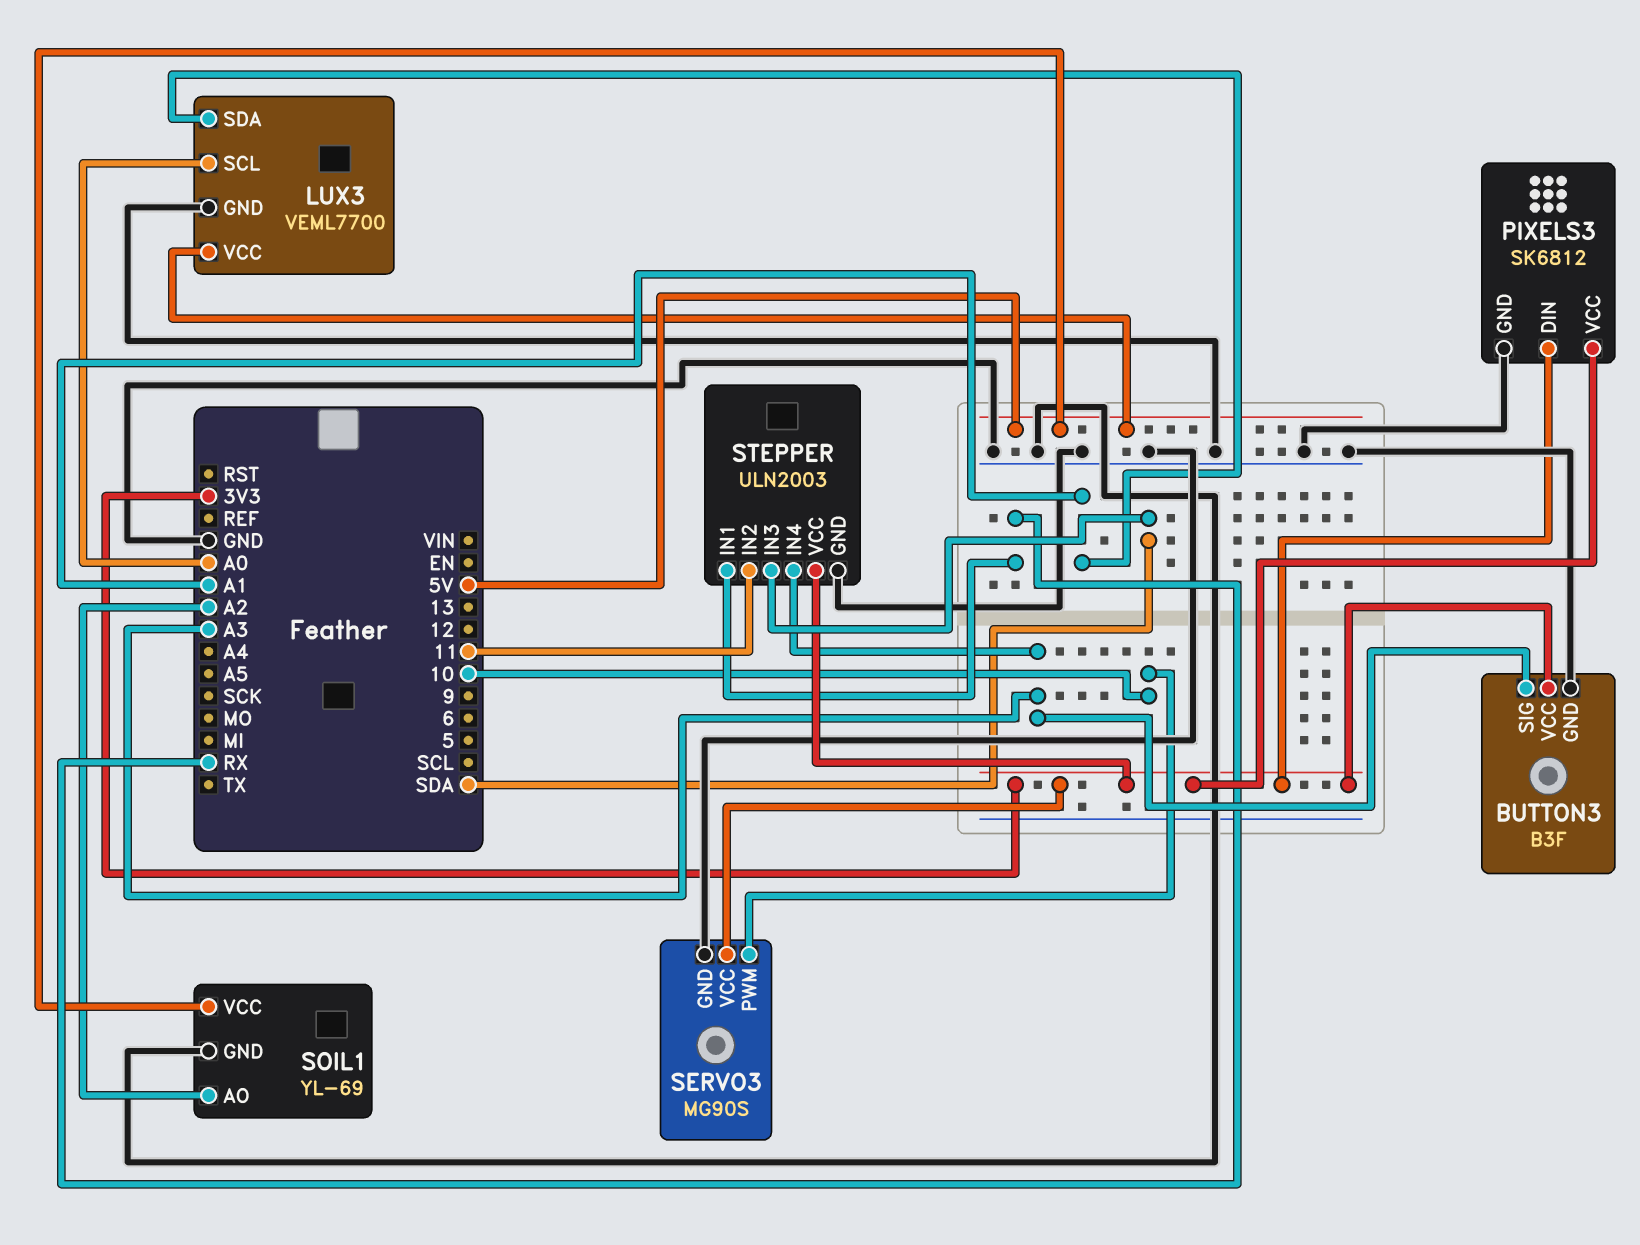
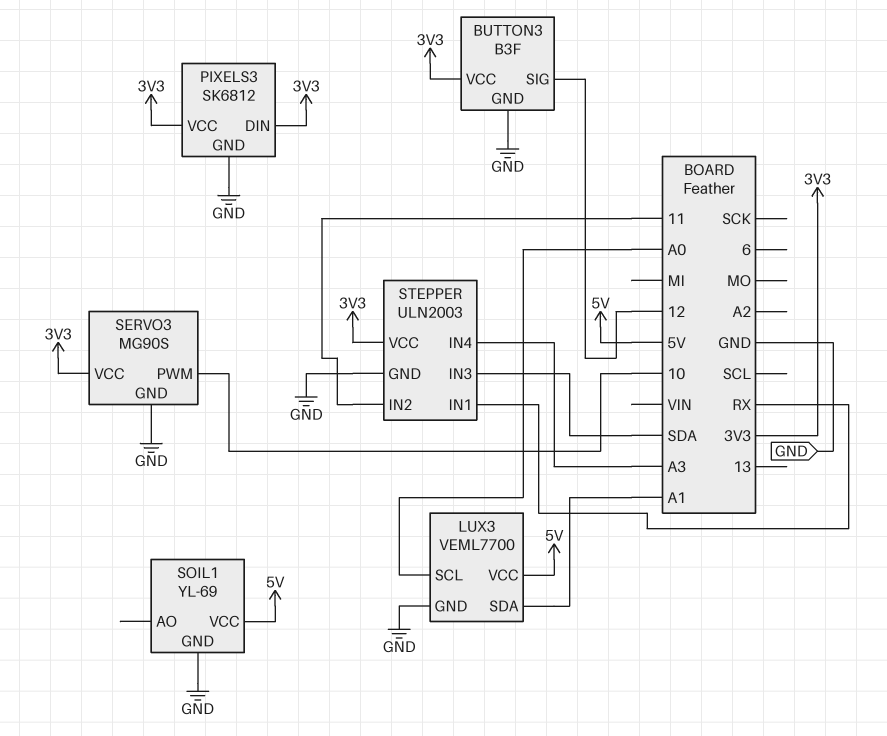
BUTTON3 pin SIG: A3 -> 12
SOIL1 pin AO: A2 -> none

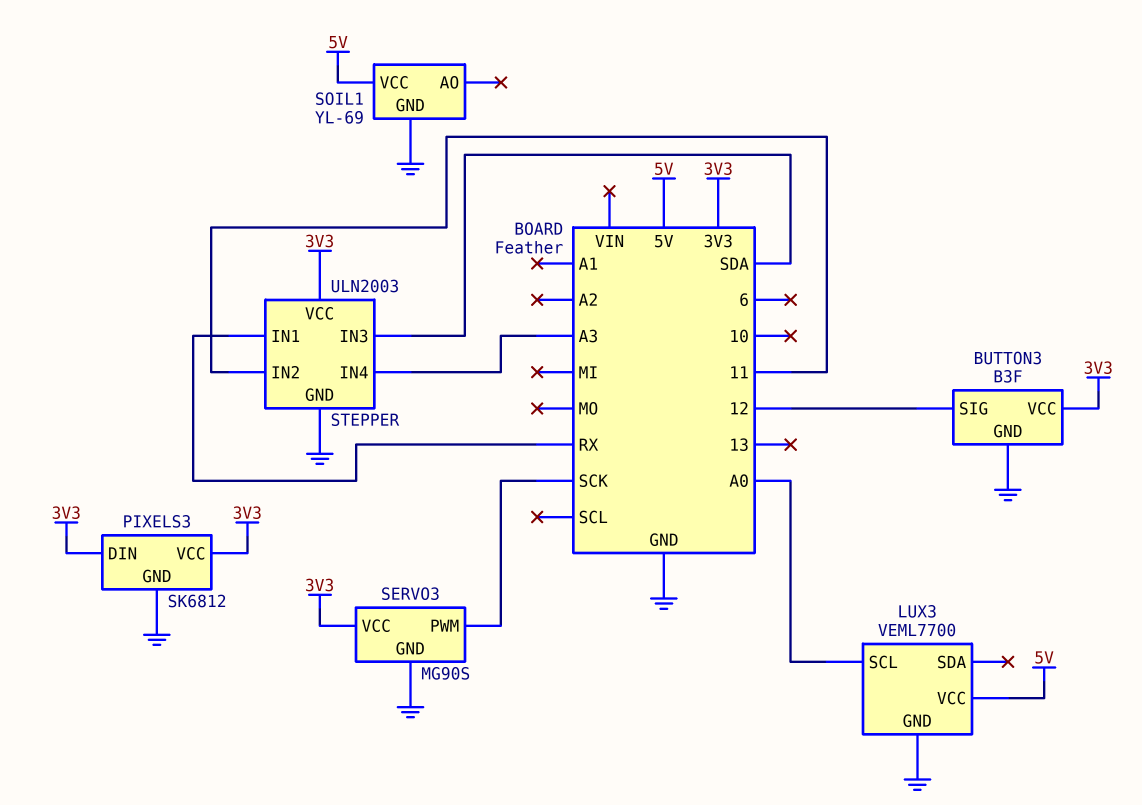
LUX3 pin SDA: A1 -> none
SERVO3 pin PWM: 10 -> SCK

